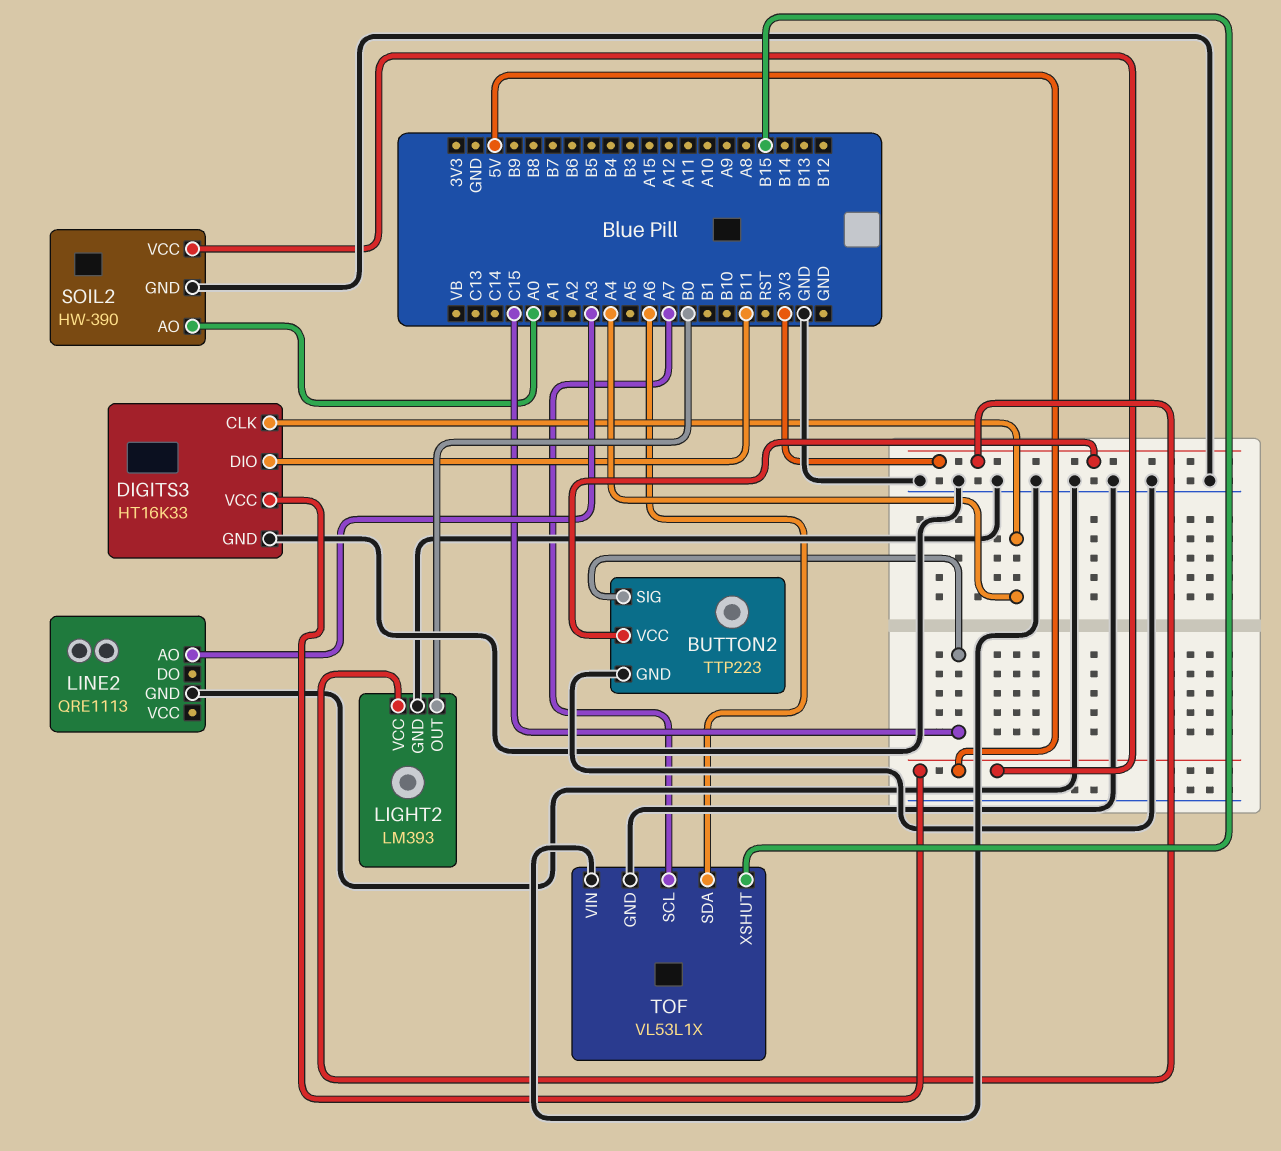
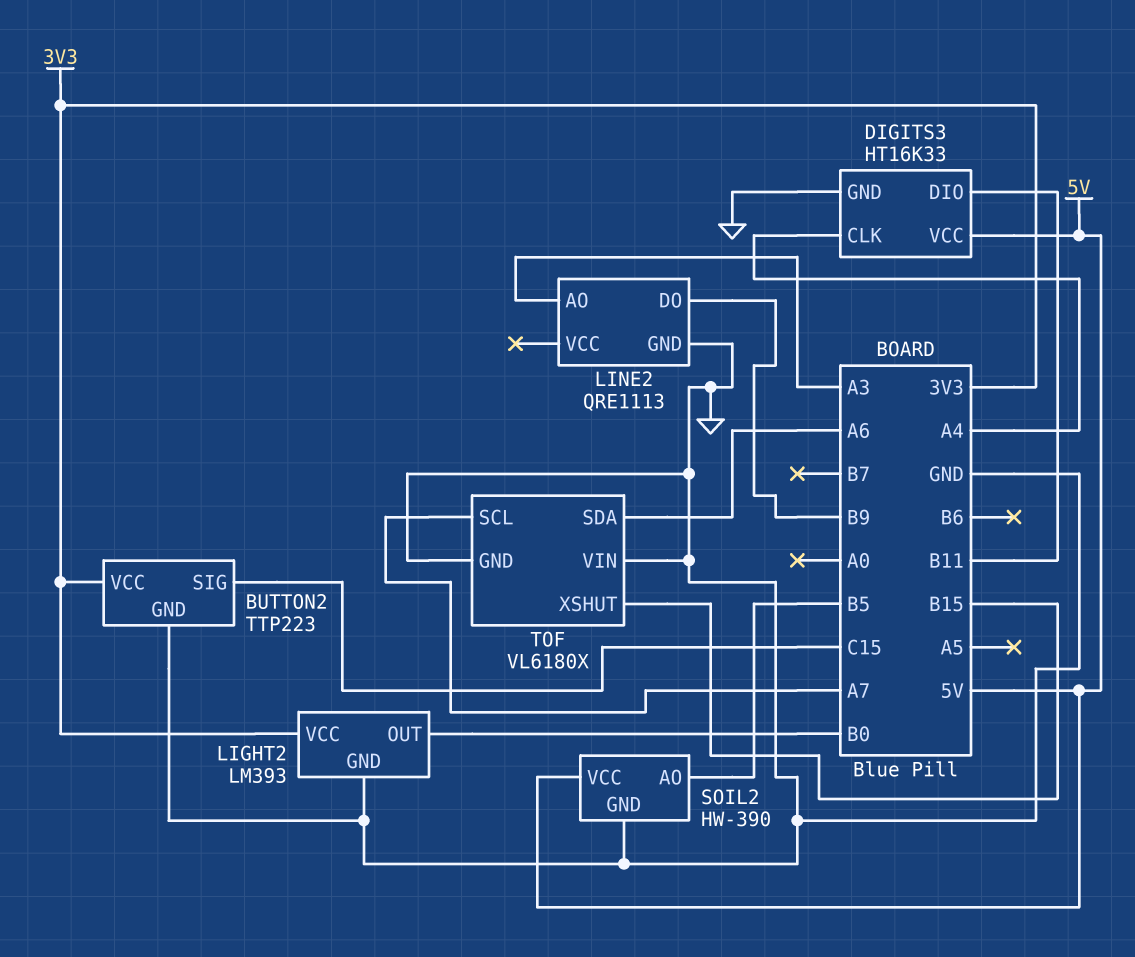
LINE2 pin DO: none -> B9
SOIL2 pin AO: A0 -> B5
TOF: VL53L1X -> VL6180X

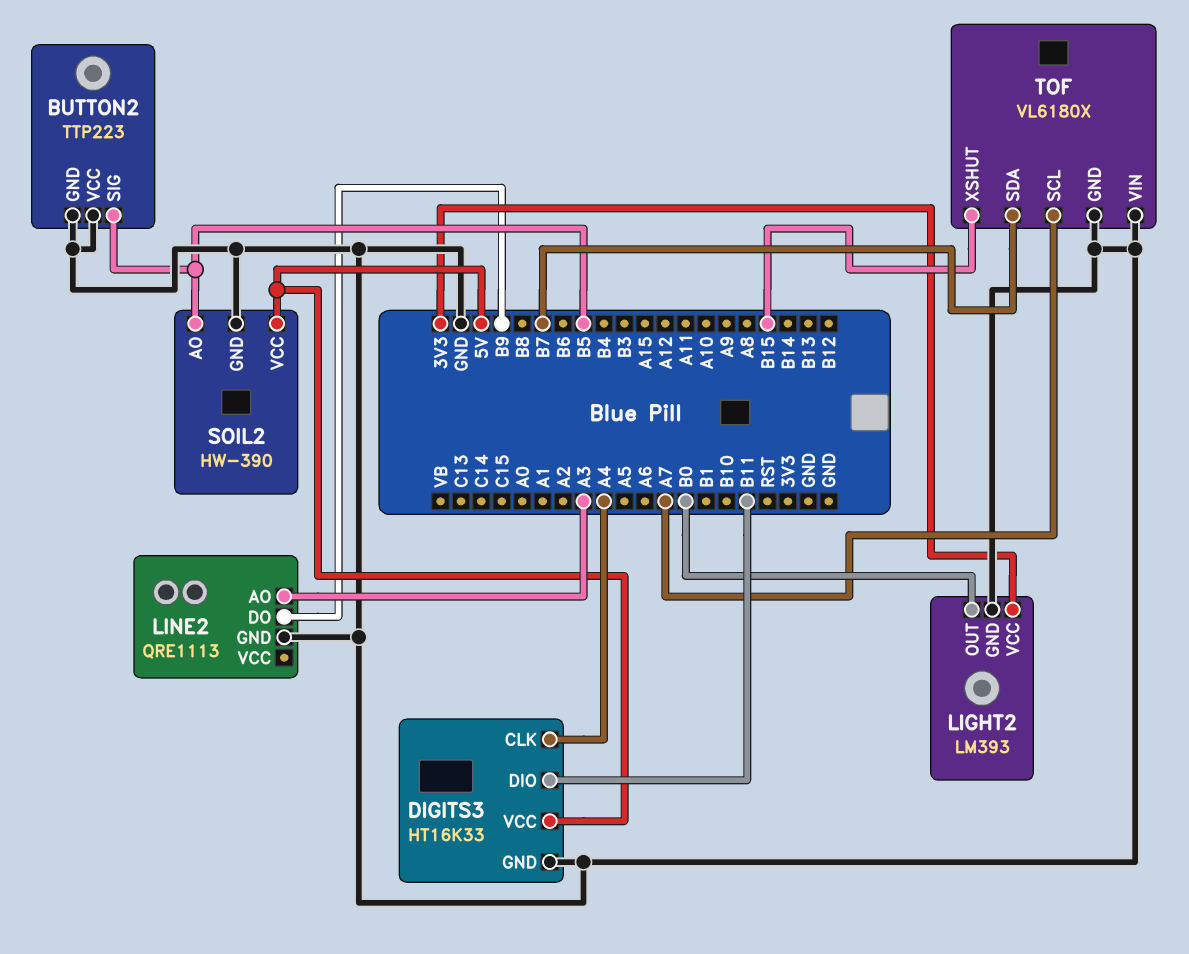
BUTTON2 pin SIG: C15 -> B5
BUTTON2 pin VCC: 3V3 -> GND
TOF pin SDA: A6 -> B7

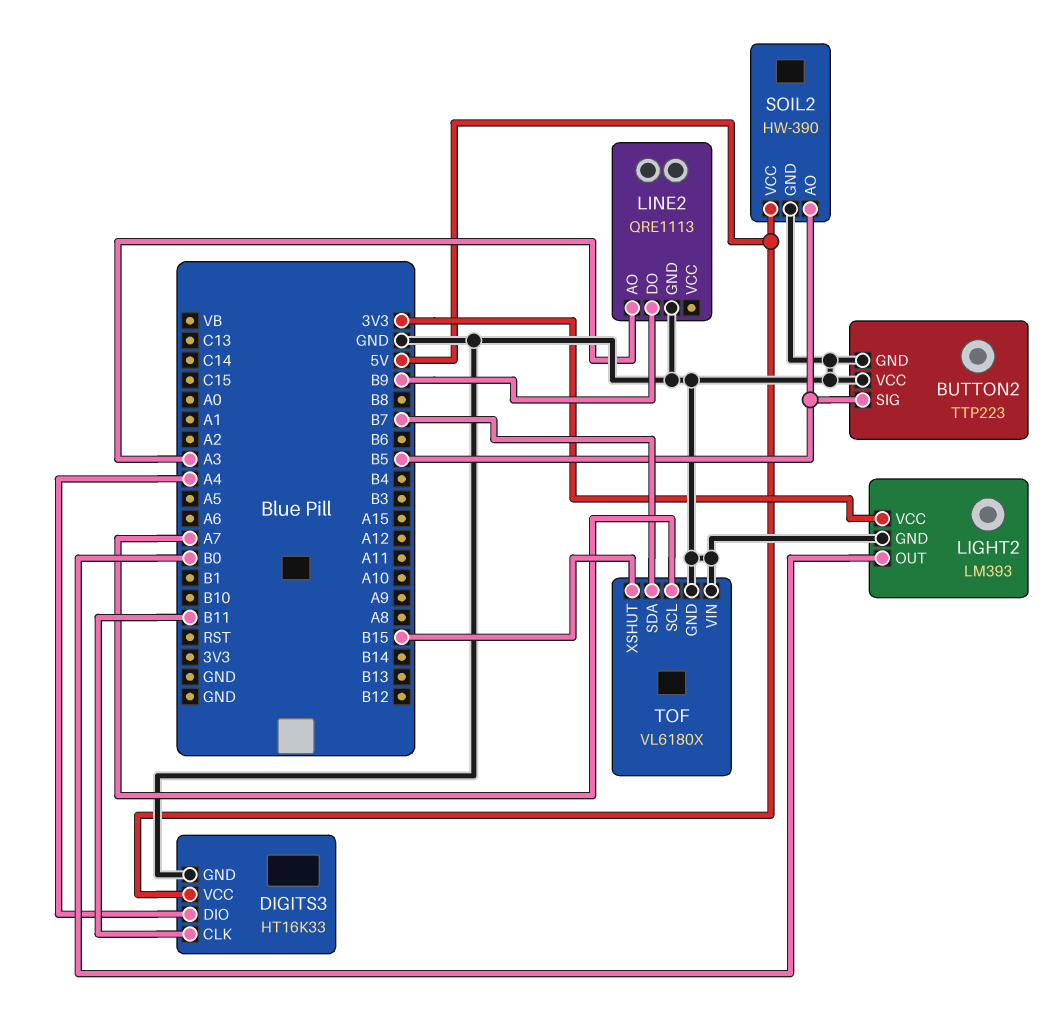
DIGITS3 pin CLK: A4 -> B11
DIGITS3 pin DIO: B11 -> A4

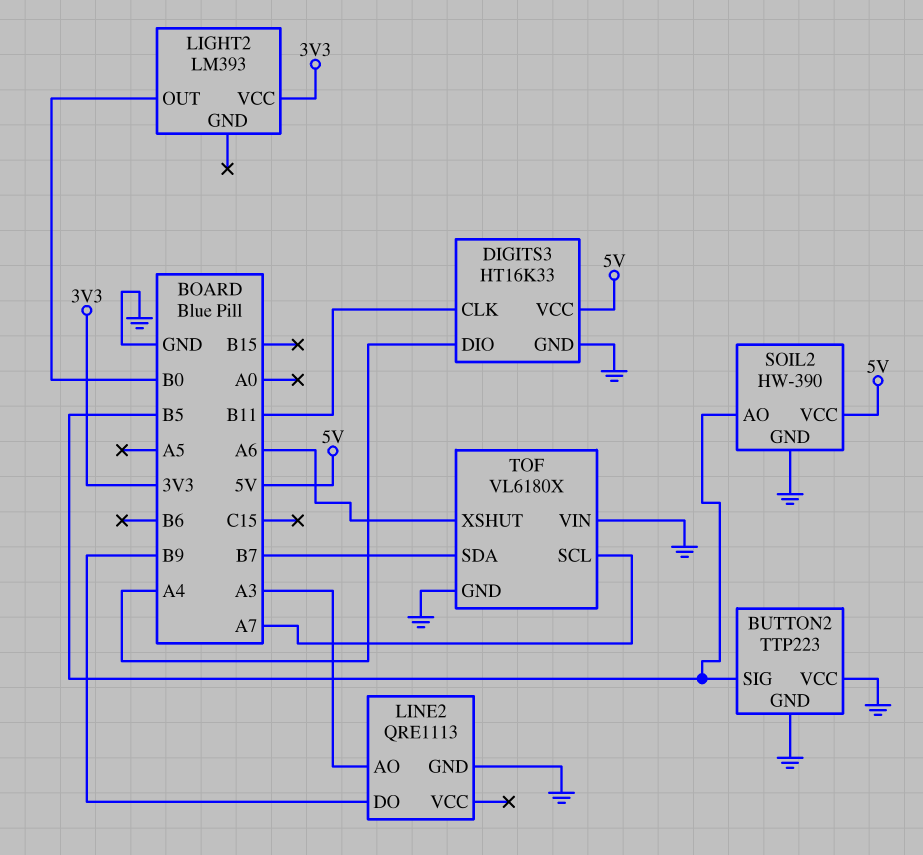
LIGHT2 pin GND: GND -> none
TOF pin XSHUT: B15 -> A6

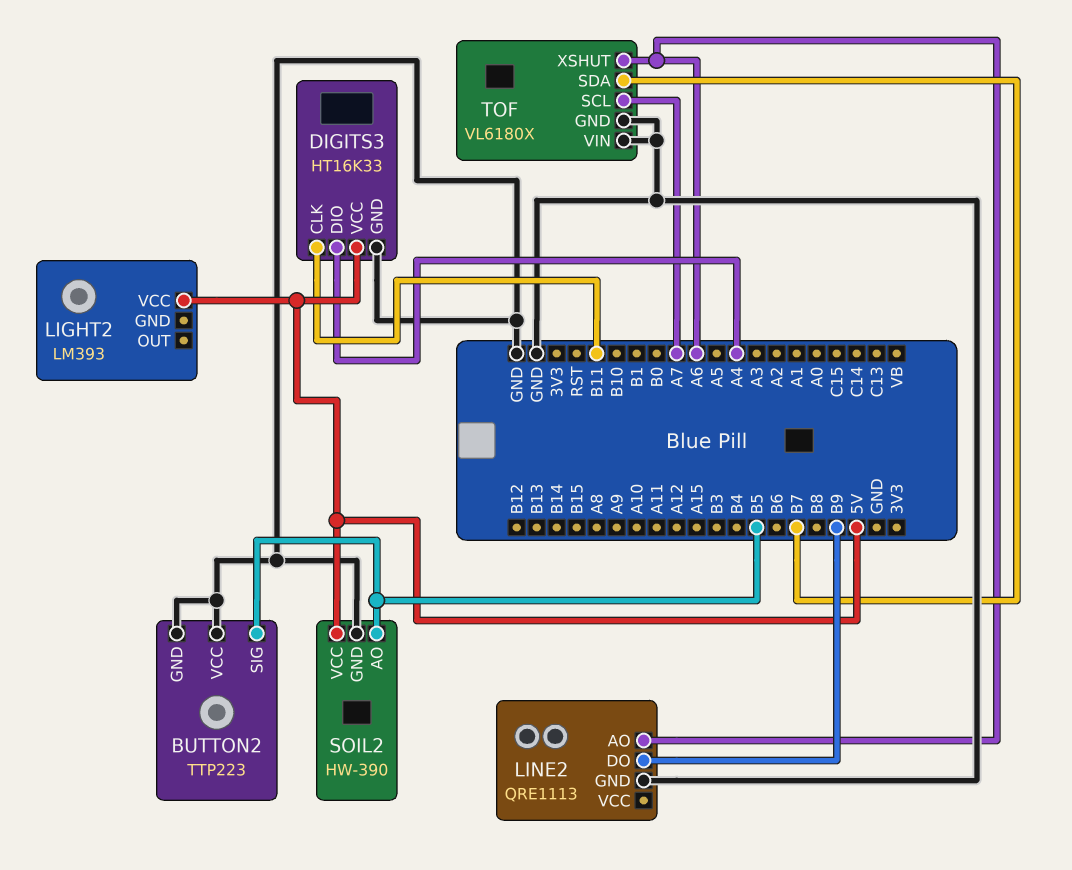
LIGHT2 pin OUT: B0 -> none
LIGHT2 pin VCC: 3V3 -> 5V
LINE2 pin AO: A3 -> A6

